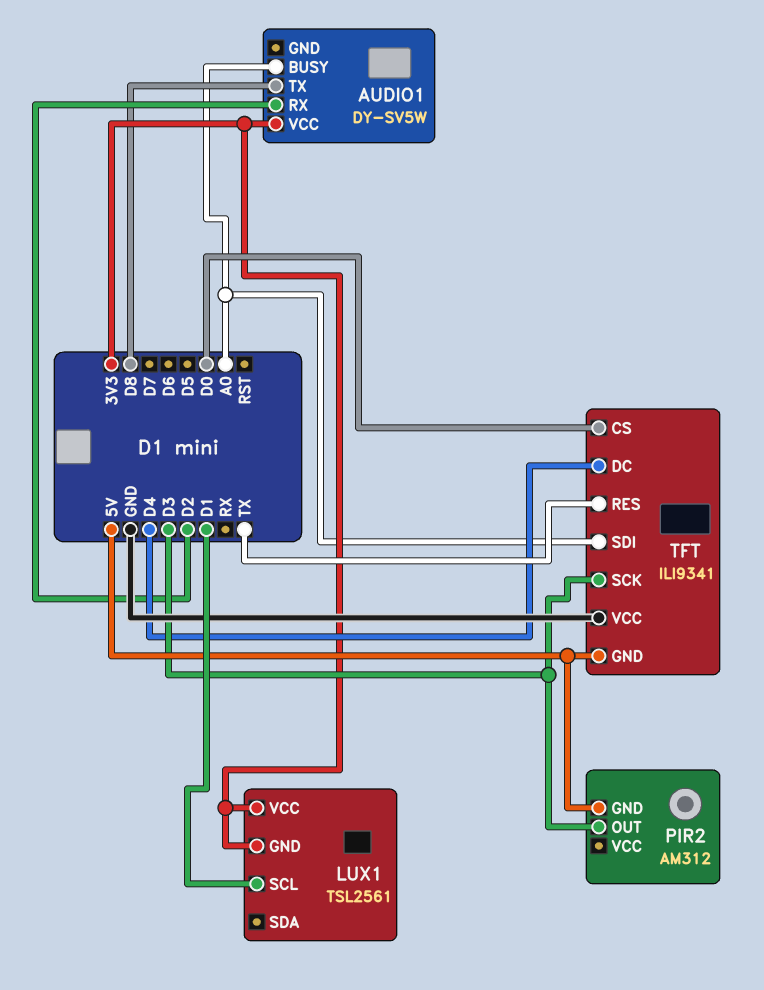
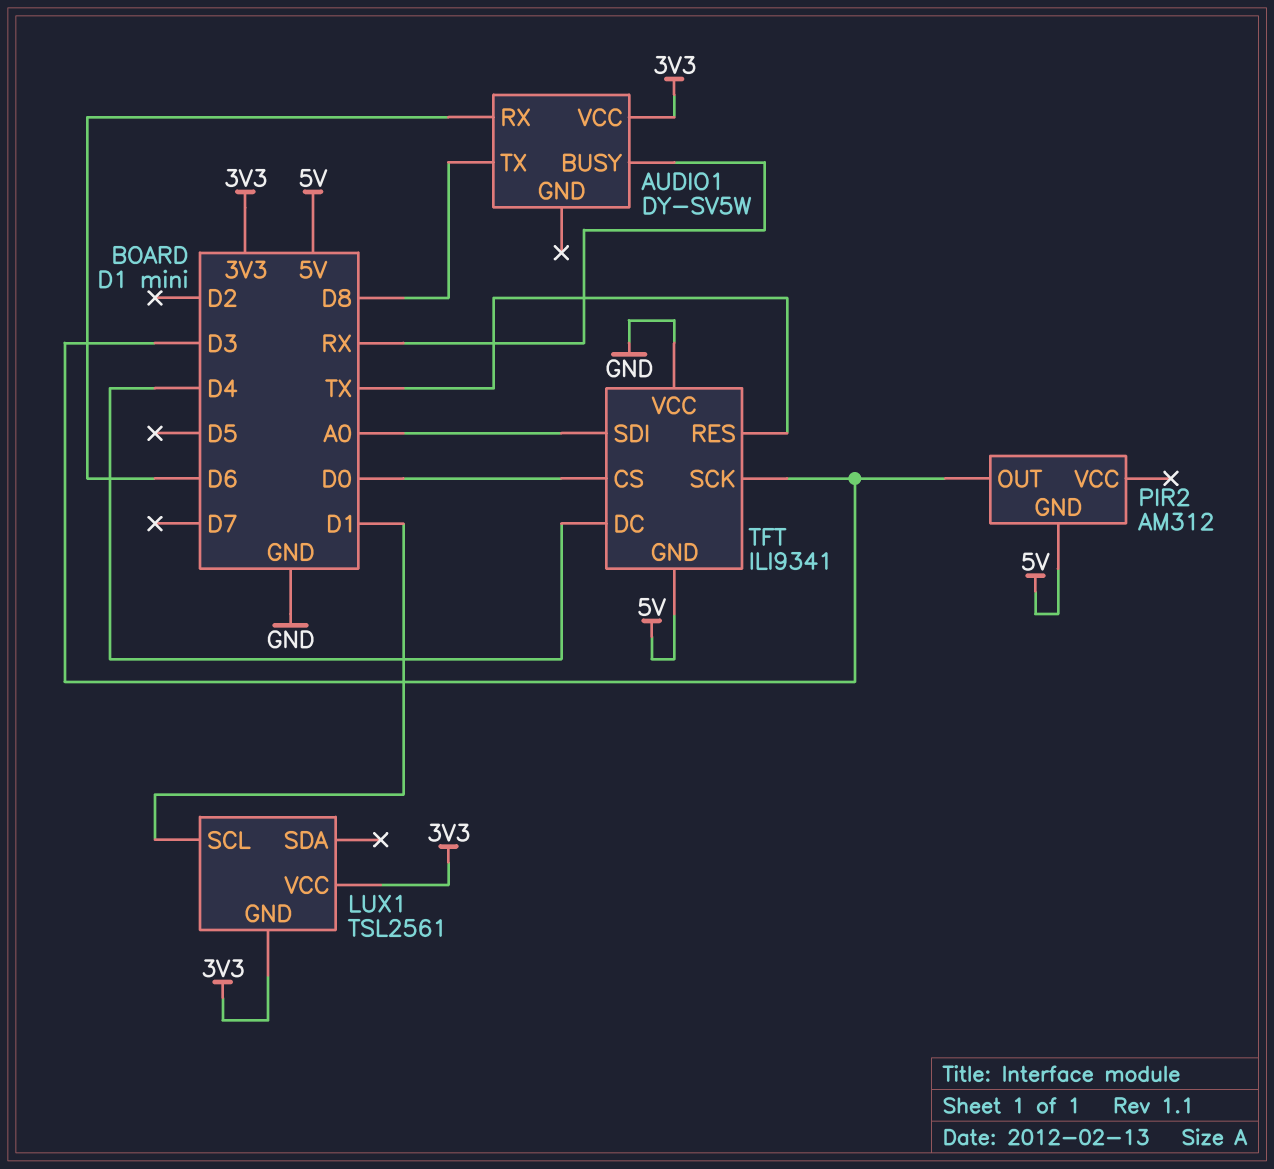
AUDIO1 pin BUSY: A0 -> RX
AUDIO1 pin RX: D2 -> D6

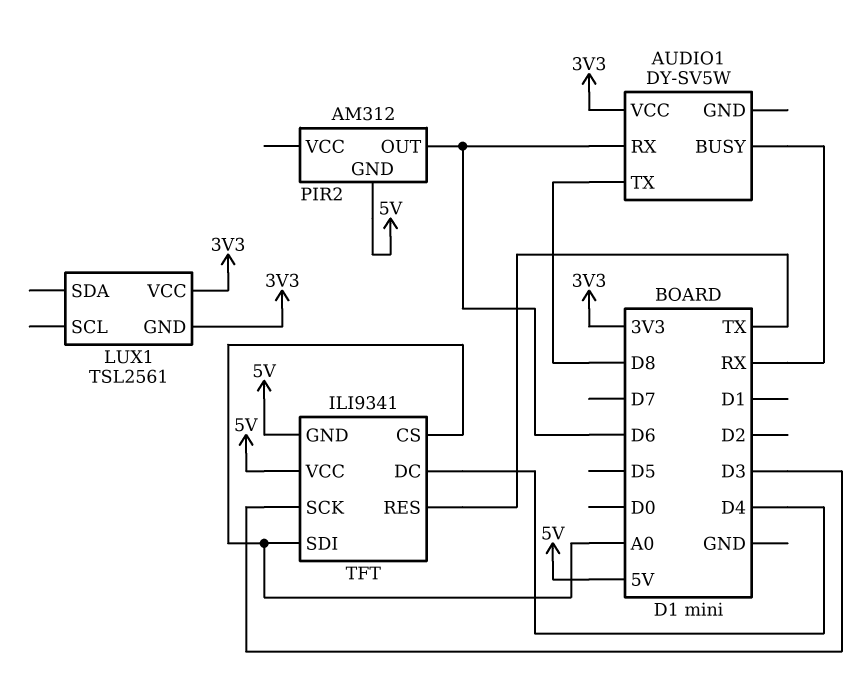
LUX1 pin SCL: D1 -> none
PIR2 pin OUT: D3 -> D6
TFT pin CS: D0 -> A0
TFT pin VCC: GND -> 5V

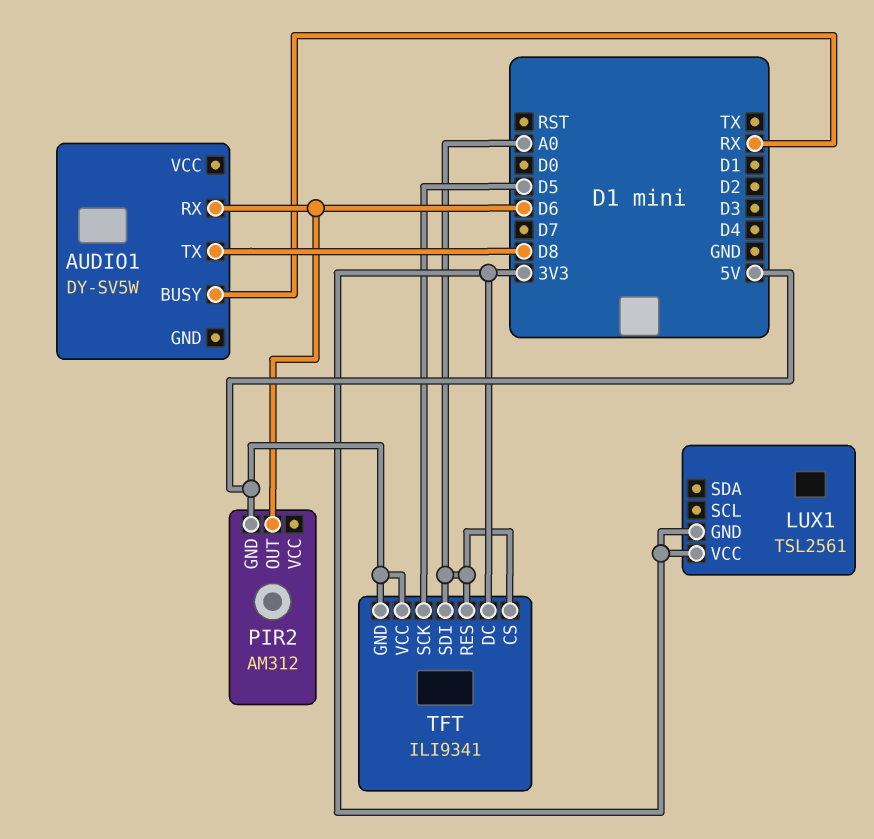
AUDIO1 pin VCC: 3V3 -> none
TFT pin DC: D4 -> 3V3
TFT pin RES: TX -> A0
TFT pin SCK: D3 -> D5

